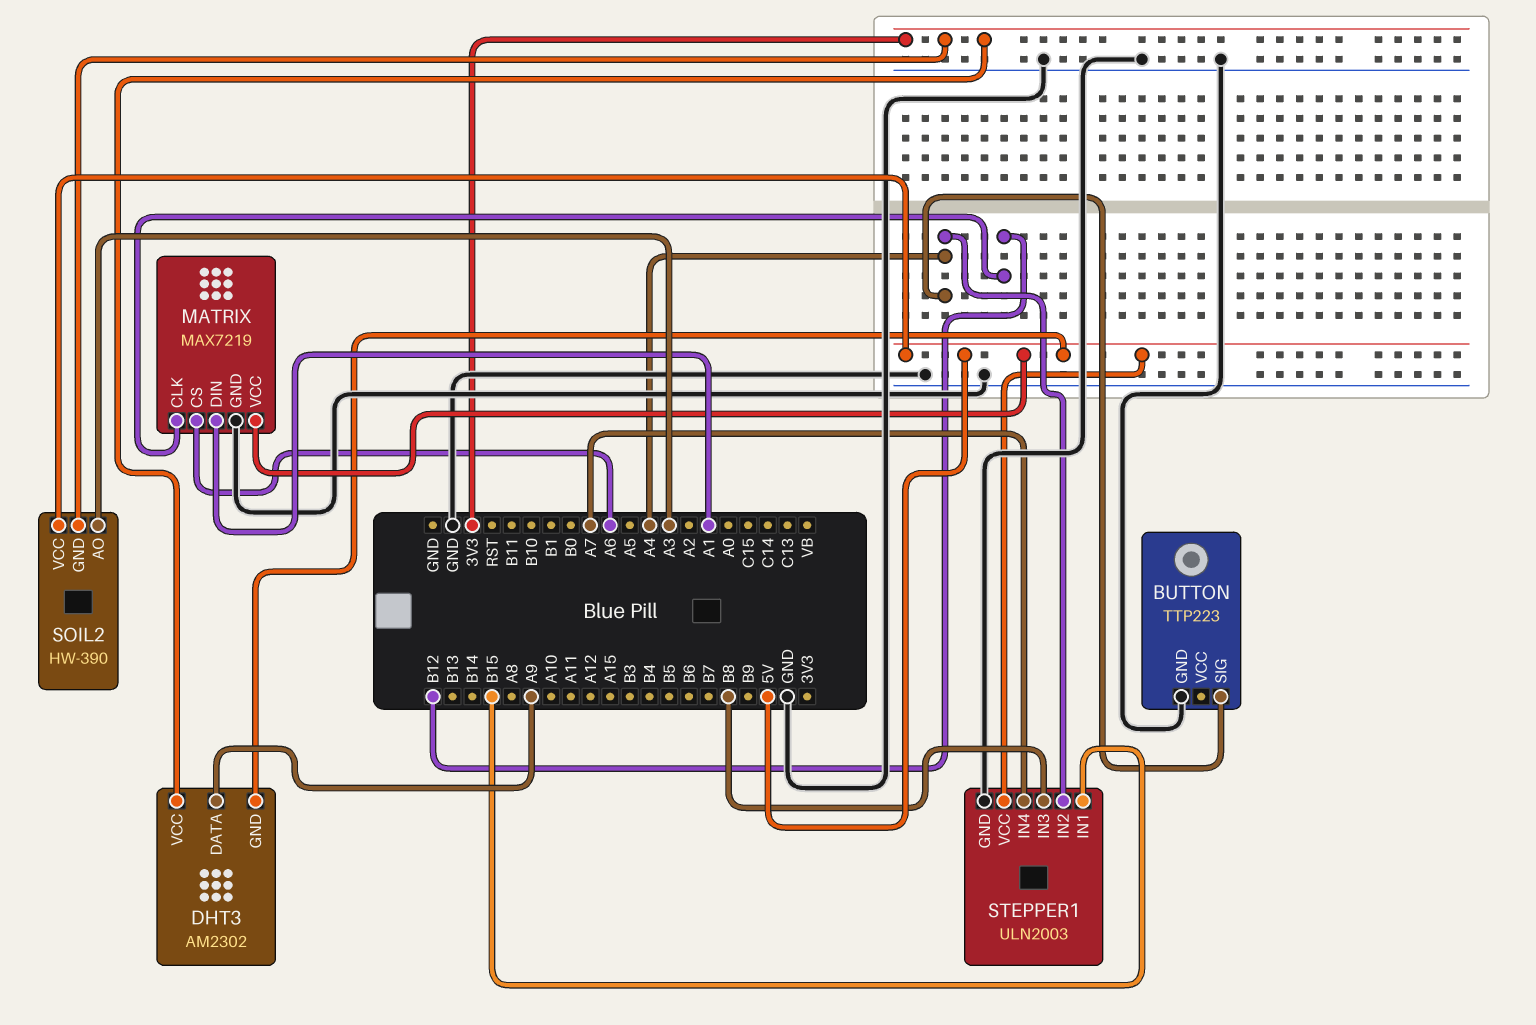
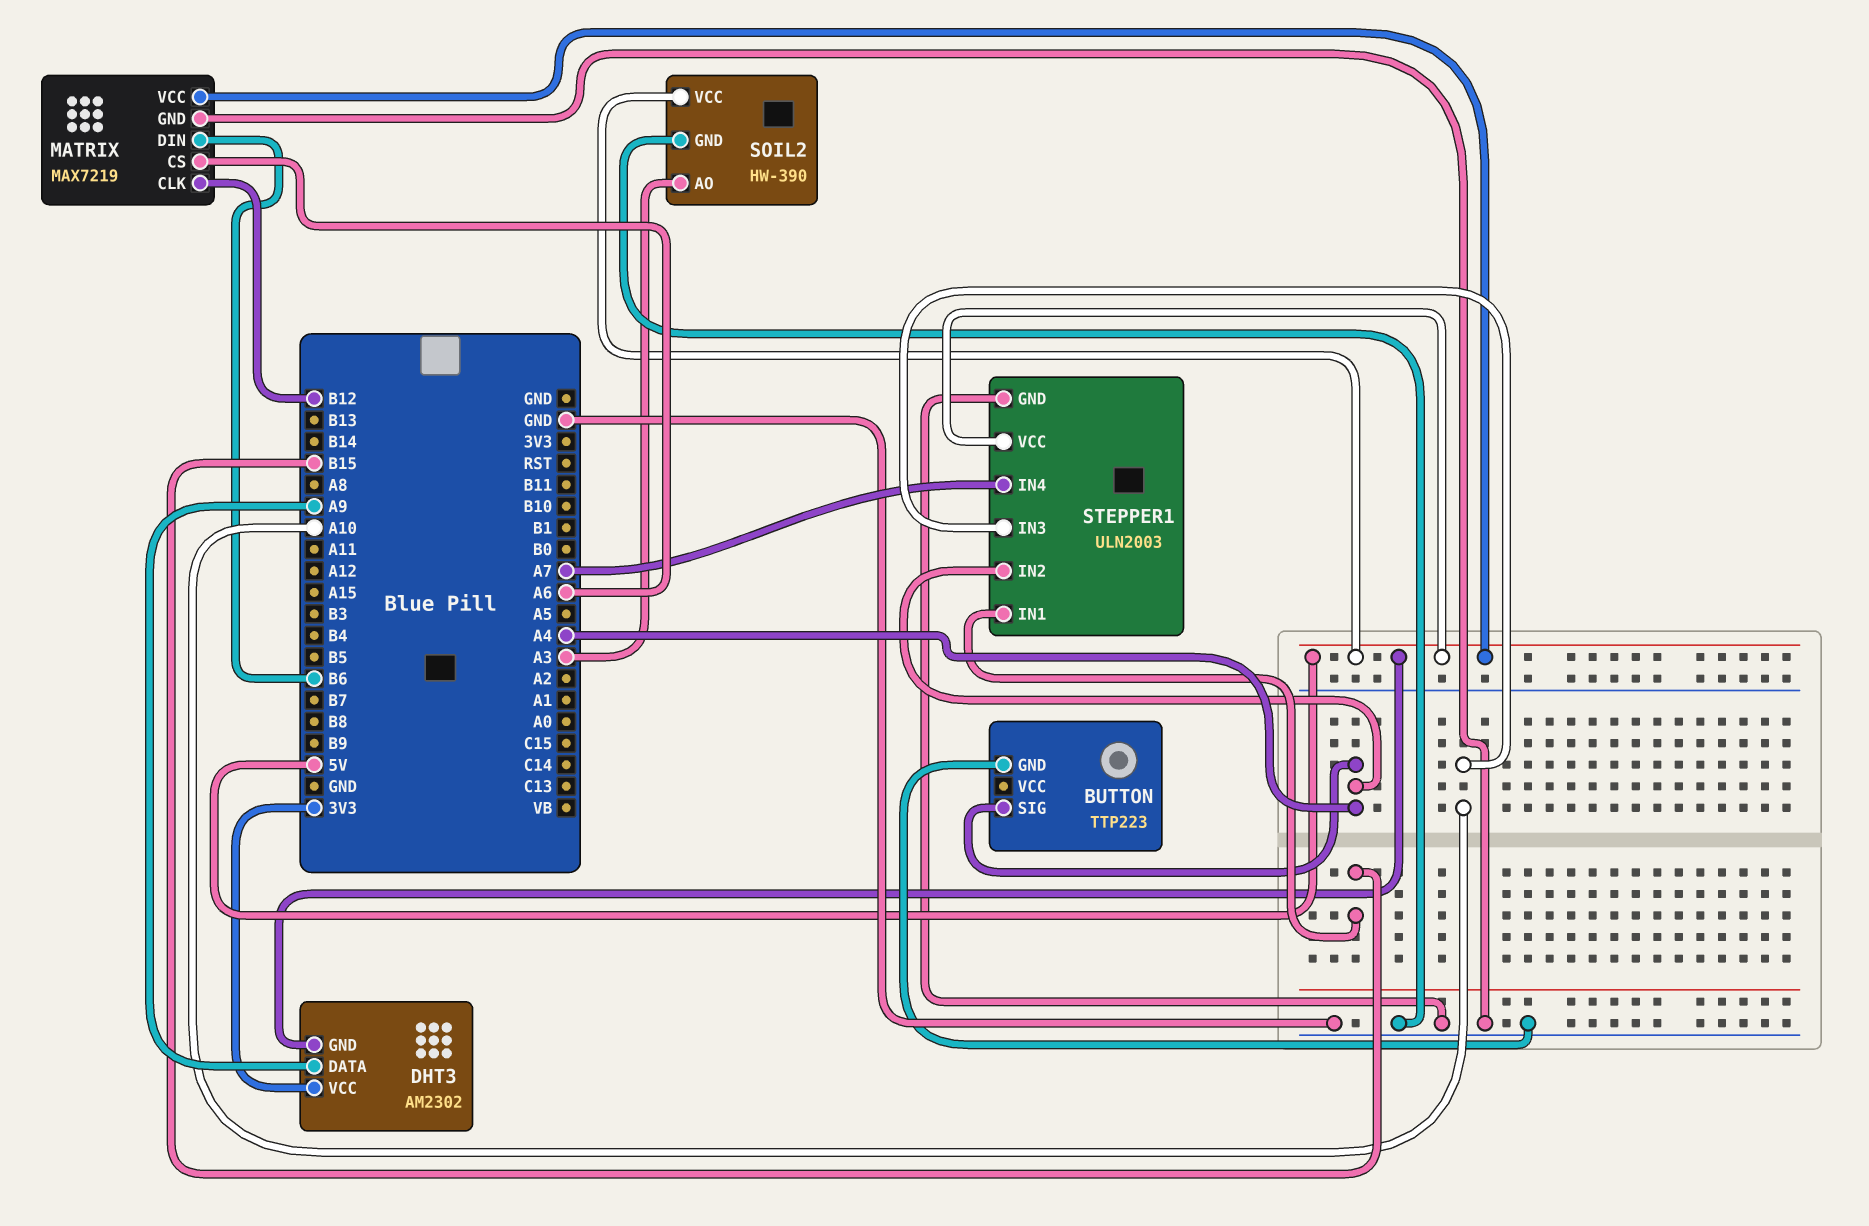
MATRIX pin DIN: A1 -> B6
SOIL2 pin GND: 3V3 -> GND
STEPPER1 pin IN3: B8 -> A10

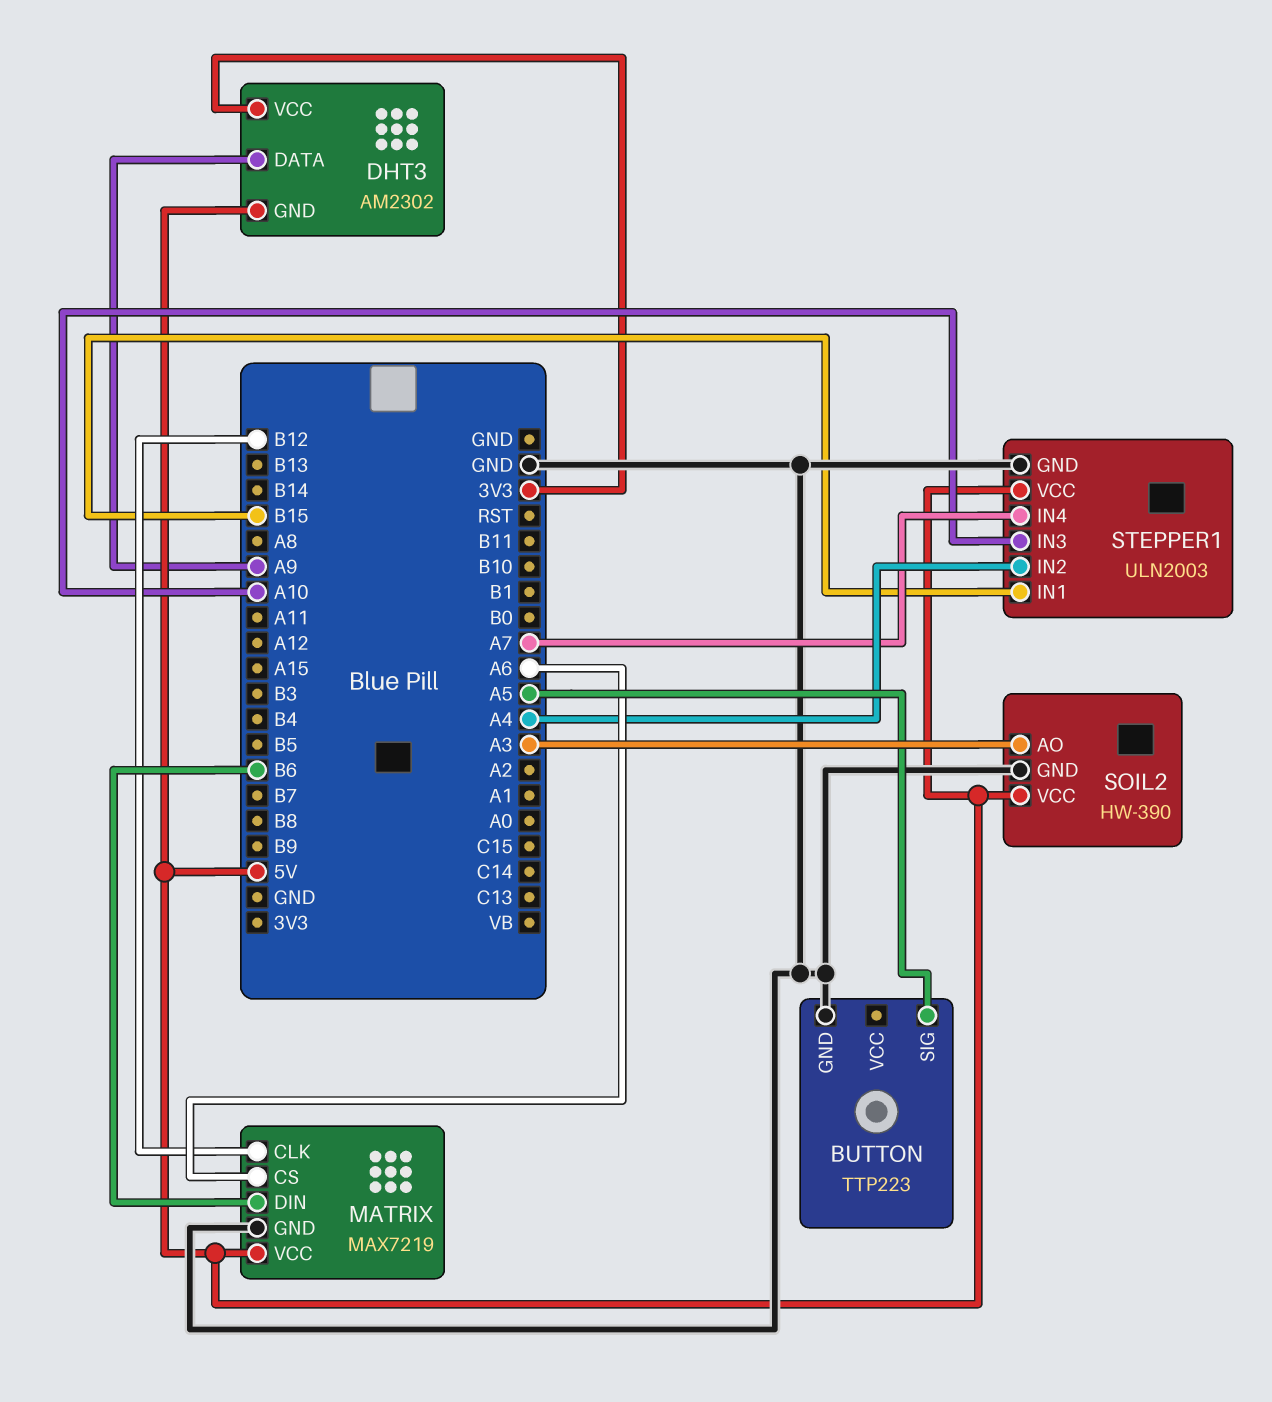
BUTTON pin SIG: A4 -> A5

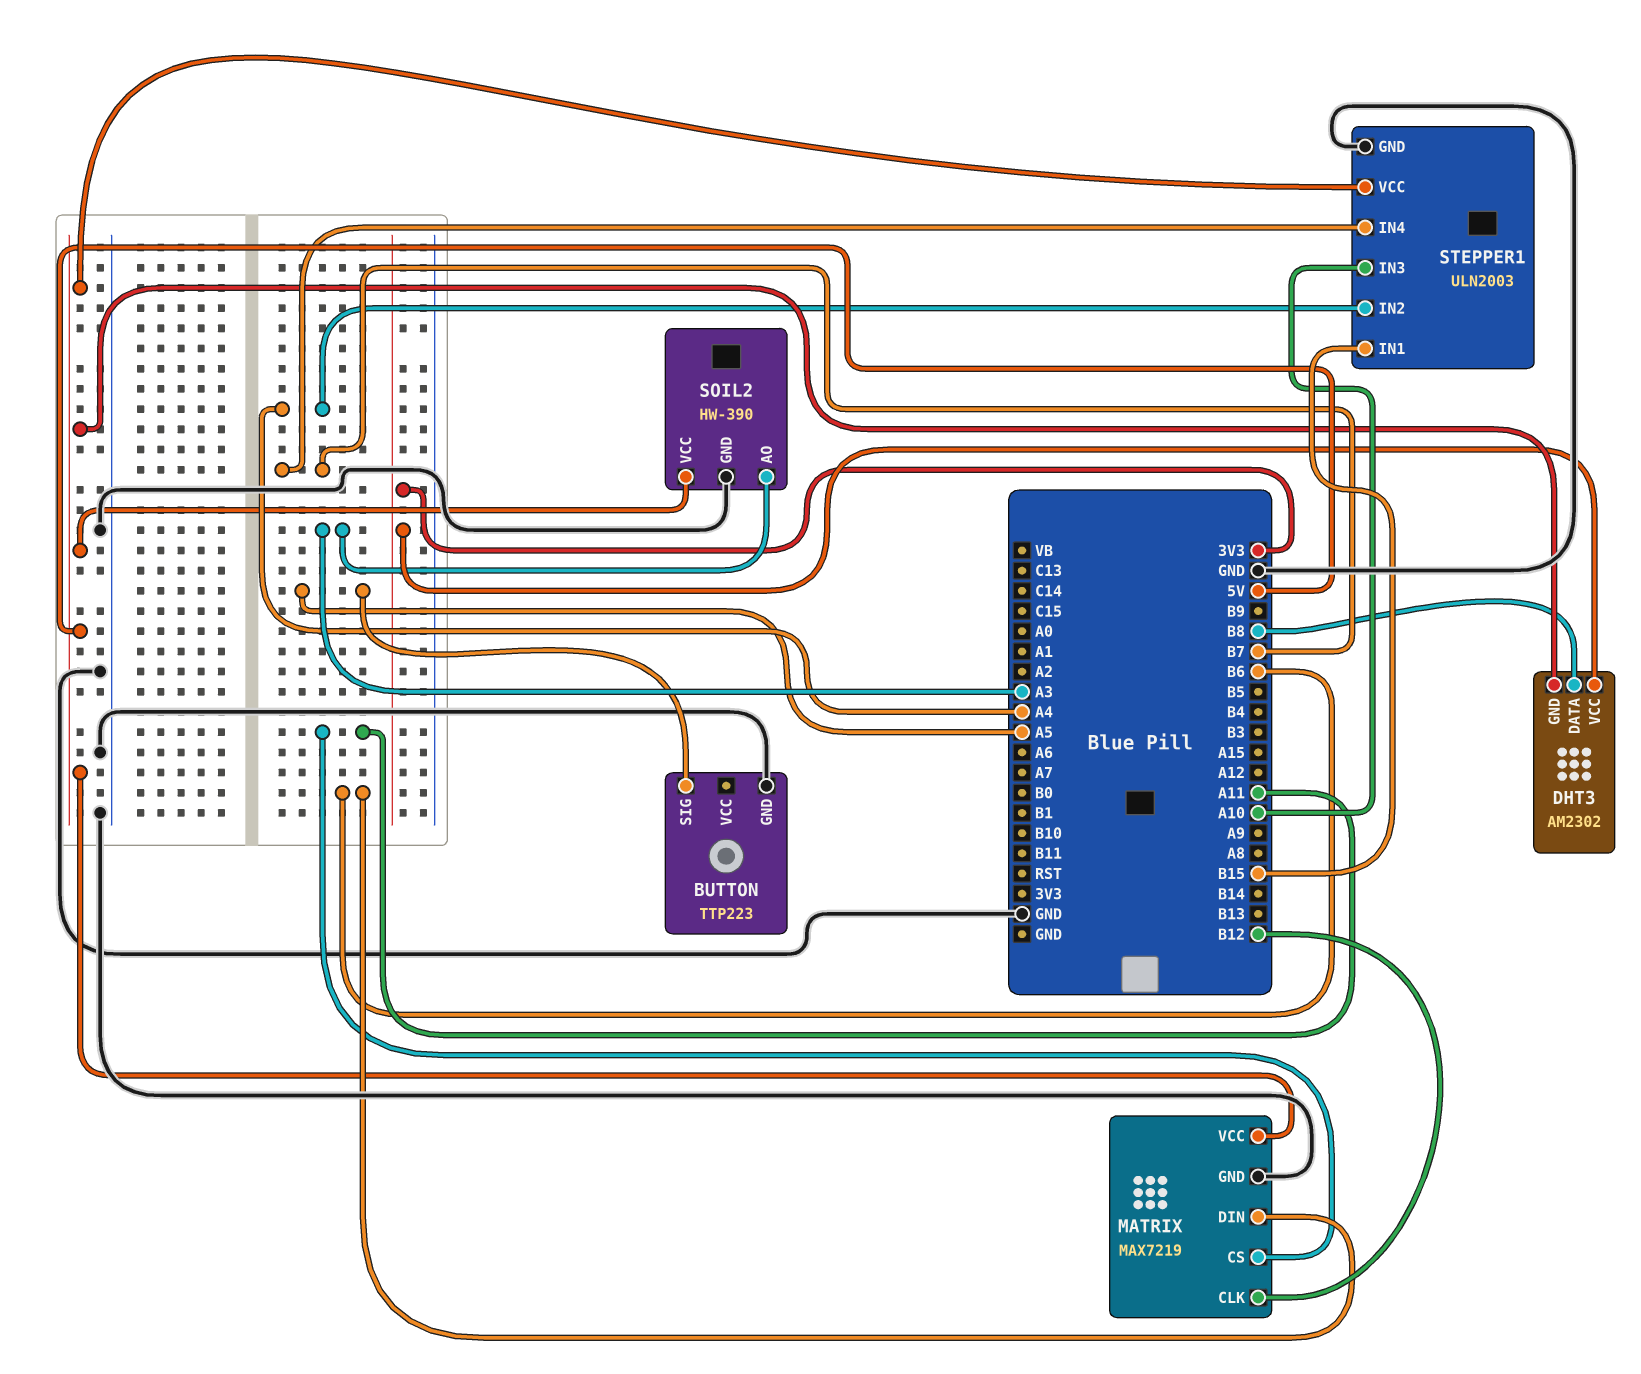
DHT3 pin DATA: A9 -> B8
MATRIX pin CS: A6 -> A11
STEPPER1 pin IN4: A7 -> B7

